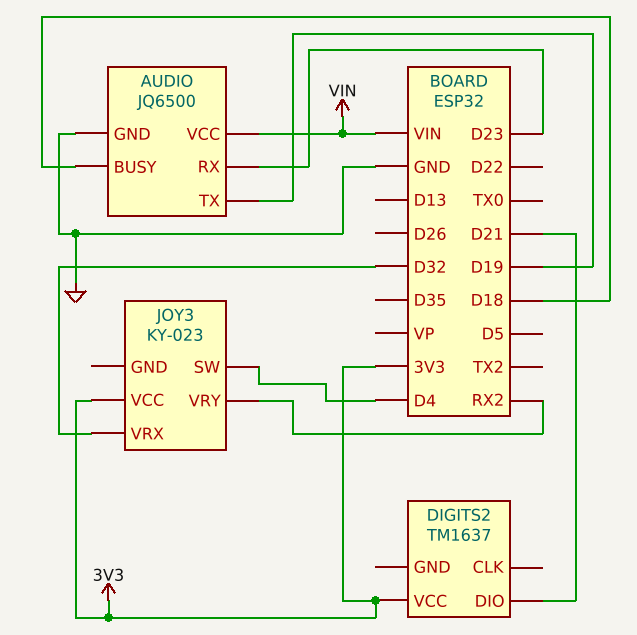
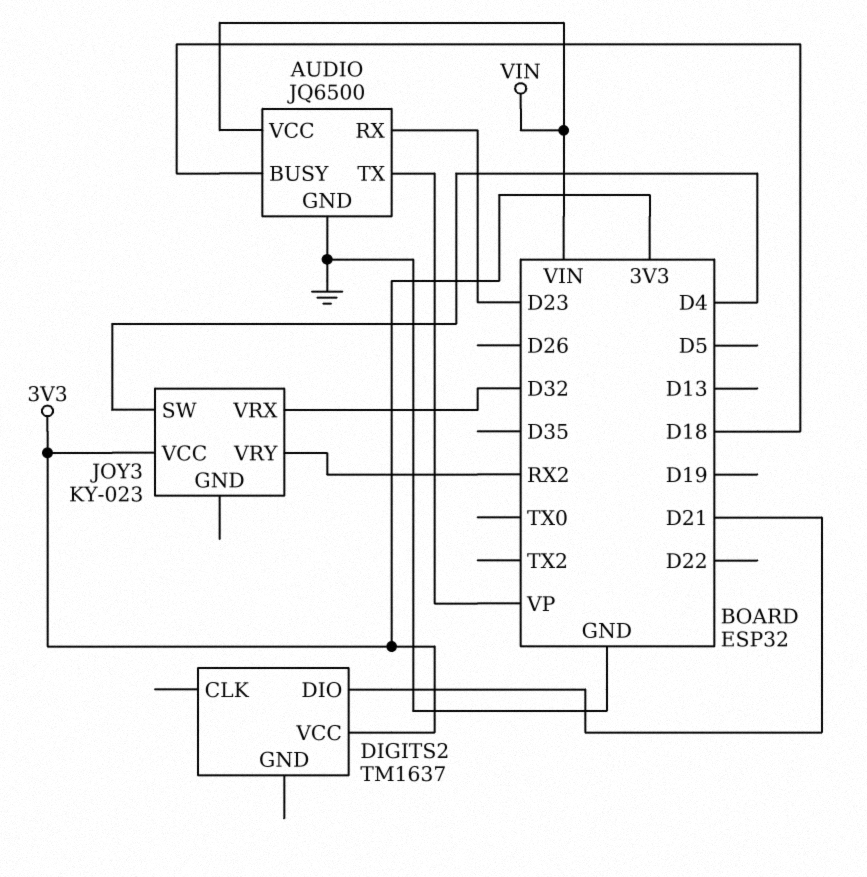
AUDIO pin TX: D19 -> VP

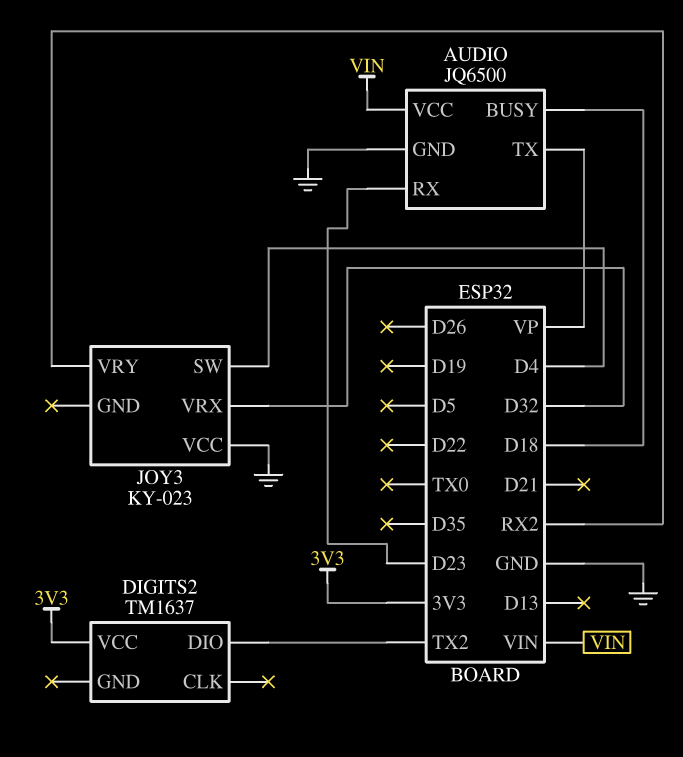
DIGITS2 pin DIO: D21 -> TX2
JOY3 pin VCC: 3V3 -> GND

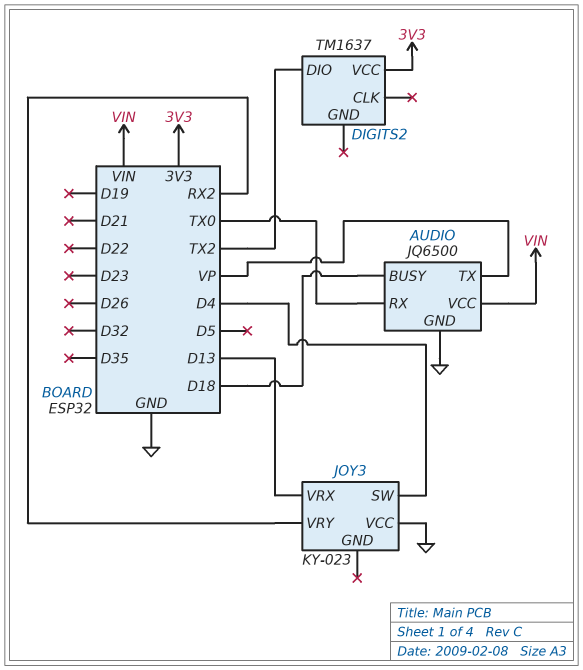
AUDIO pin RX: D23 -> TX0
JOY3 pin VRX: D32 -> D13

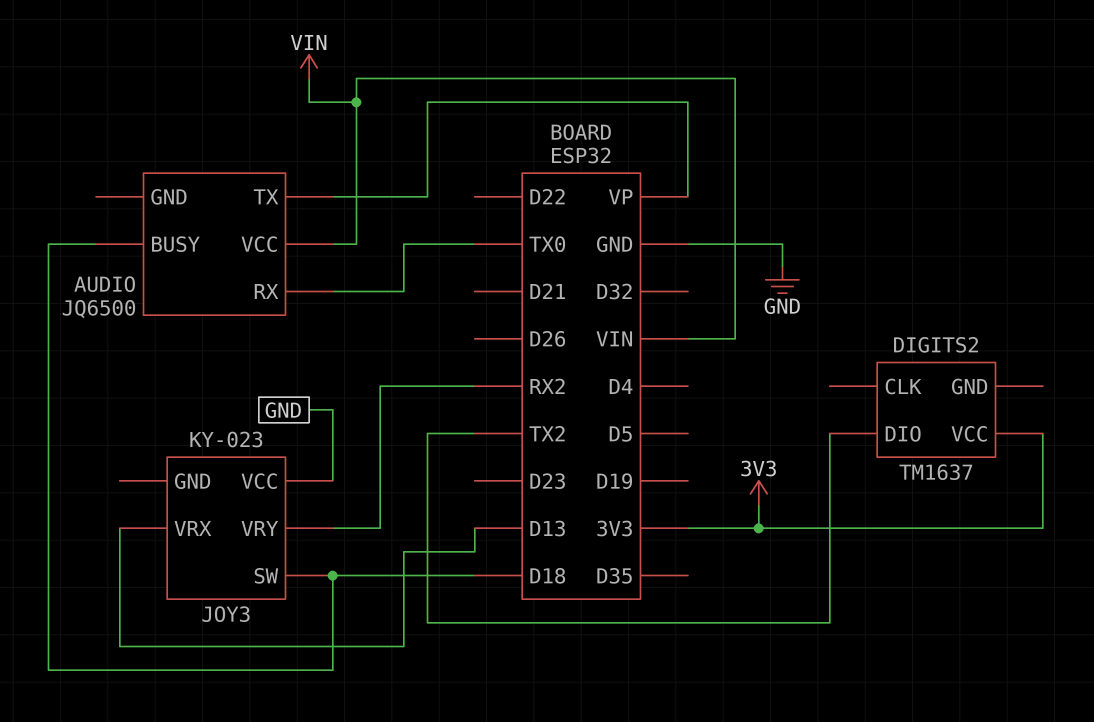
AUDIO pin GND: GND -> none
JOY3 pin SW: D4 -> D18

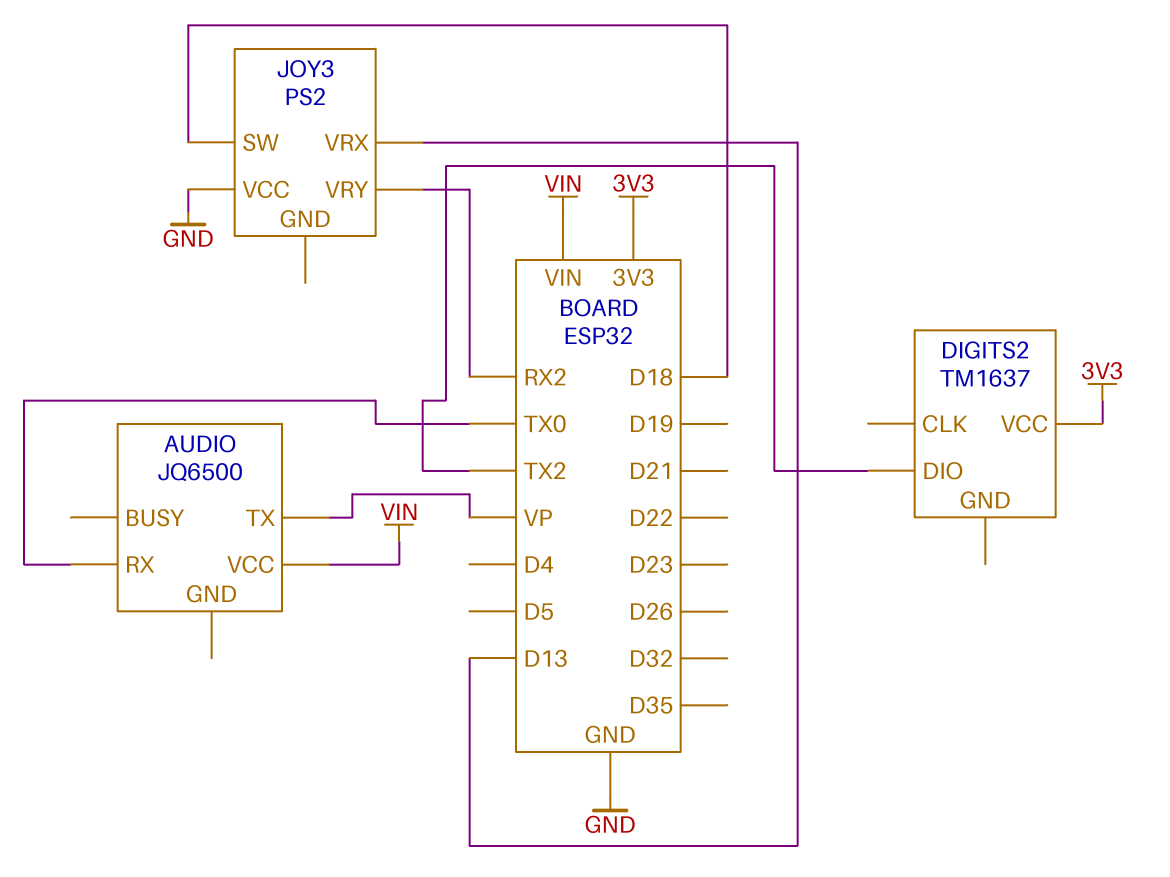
AUDIO pin BUSY: D18 -> none
JOY3: KY-023 -> PS2

